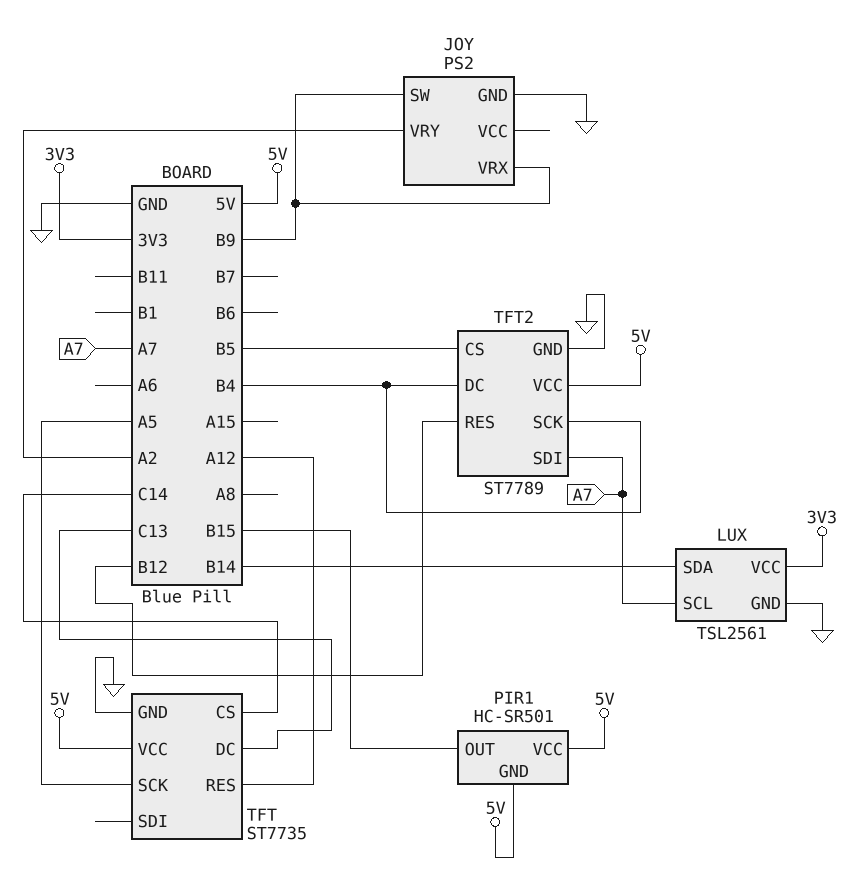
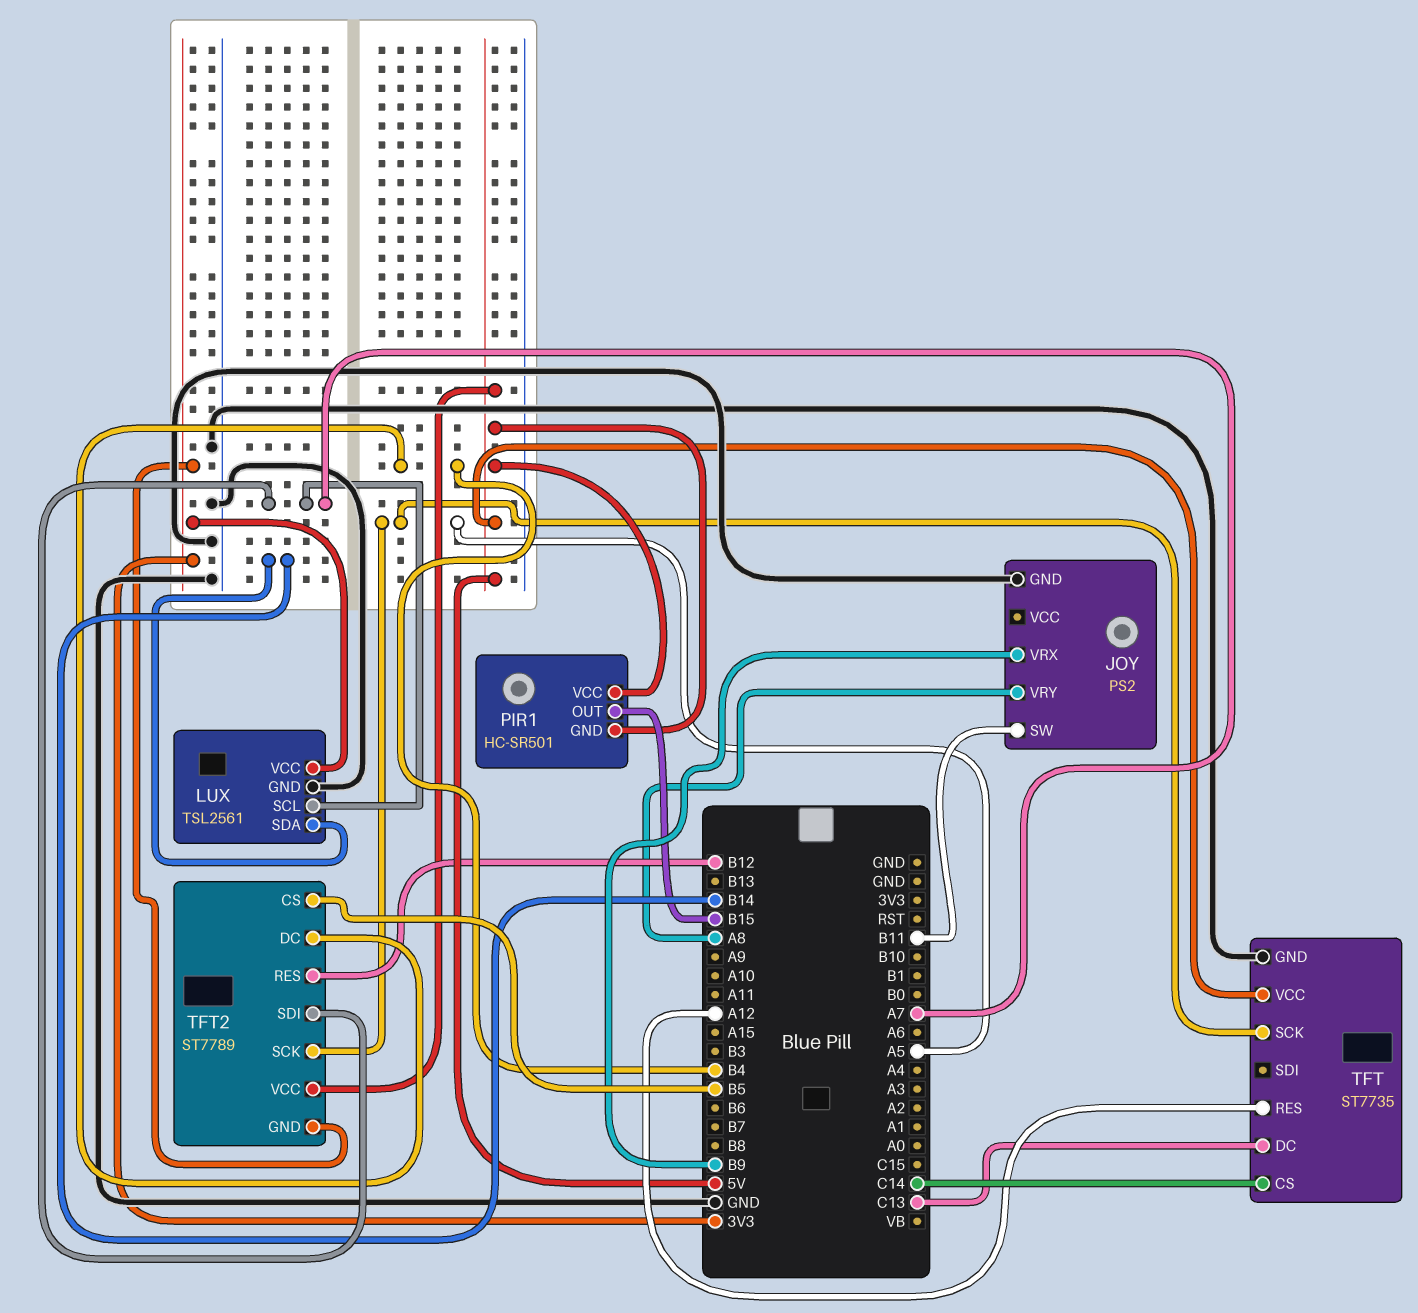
JOY pin SW: B9 -> B11
JOY pin VRY: A2 -> A8
TFT2 pin GND: GND -> 3V3
TFT2 pin SCK: B4 -> A5

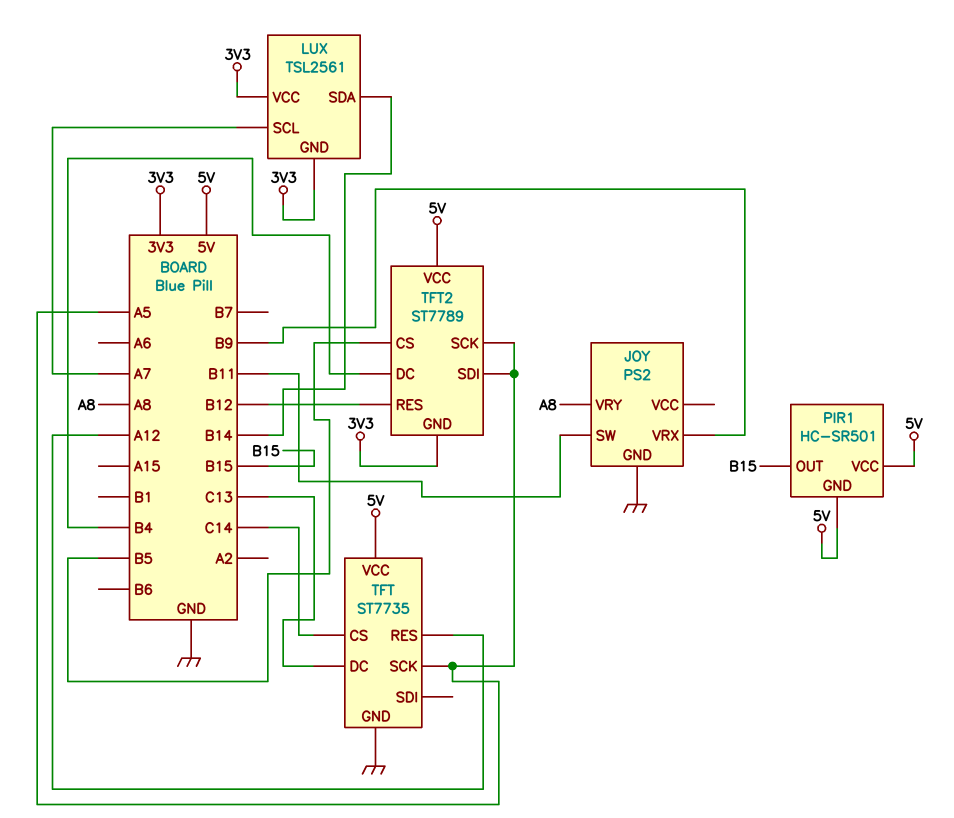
LUX pin GND: GND -> 3V3
TFT2 pin SDI: A7 -> A5

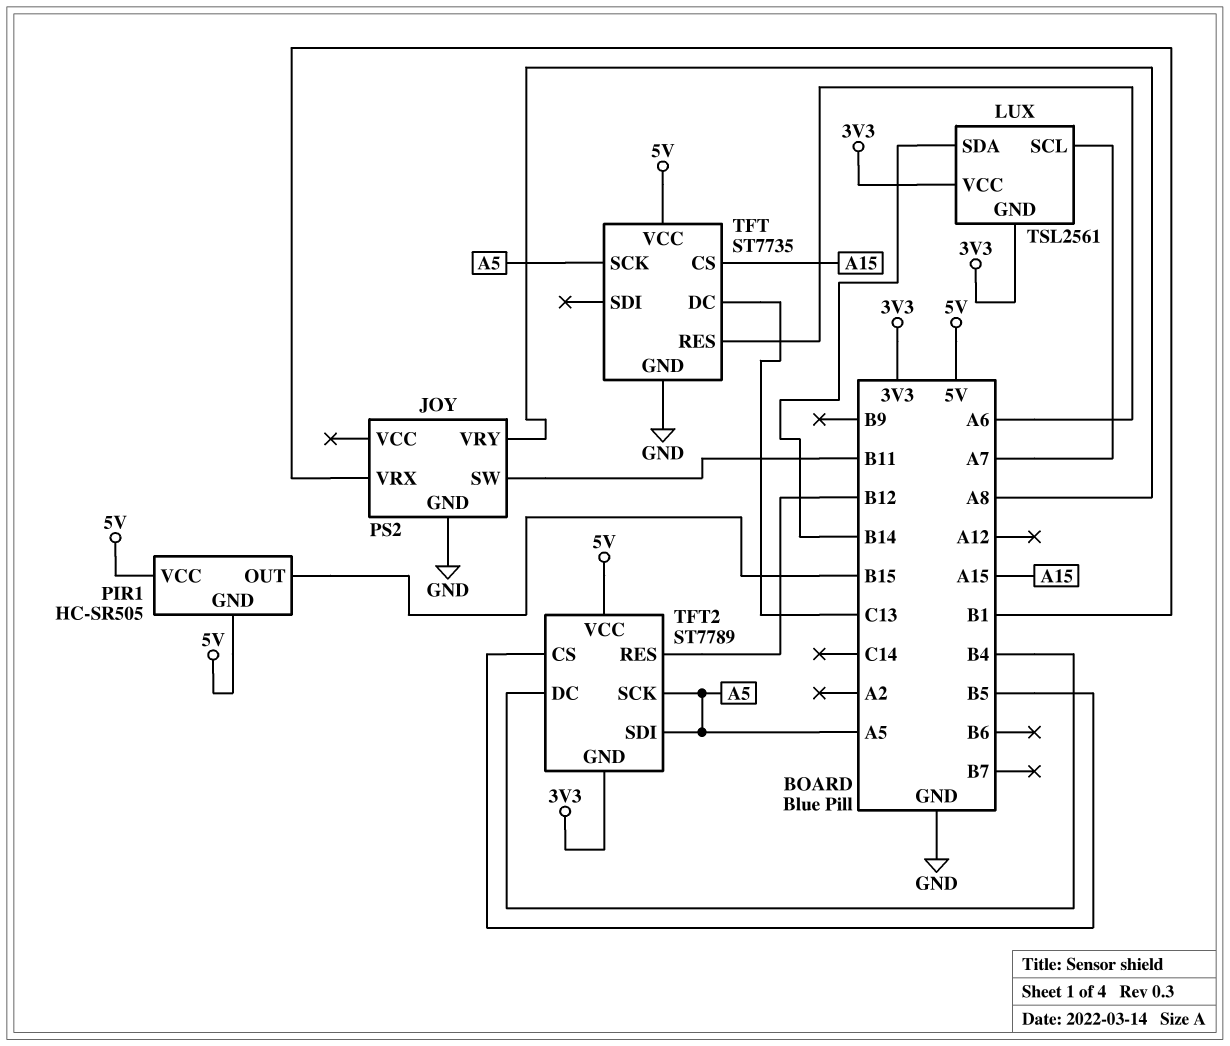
JOY pin VRX: B9 -> B1
PIR1: HC-SR501 -> HC-SR505
TFT pin CS: C14 -> A15
TFT pin RES: A12 -> A6

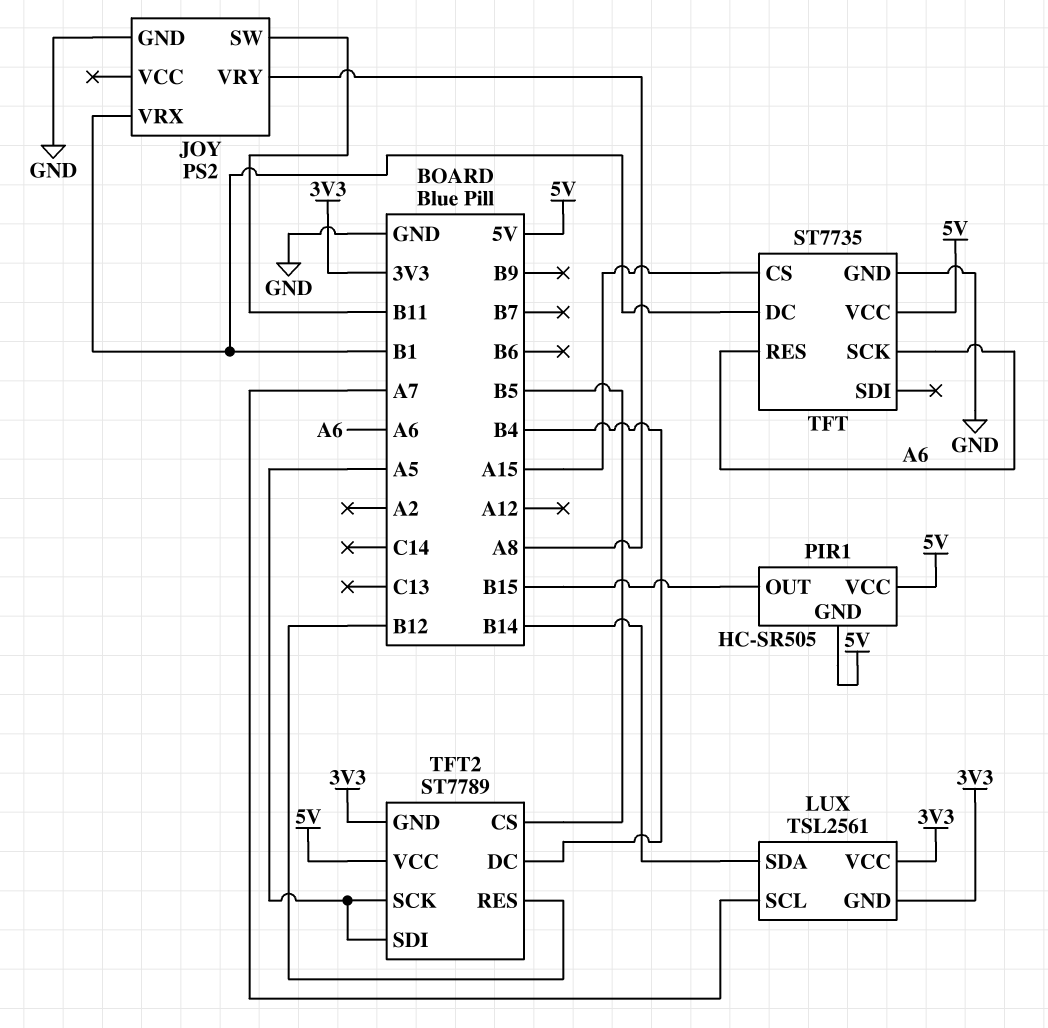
TFT pin DC: C13 -> B1
TFT pin SCK: A5 -> A6

